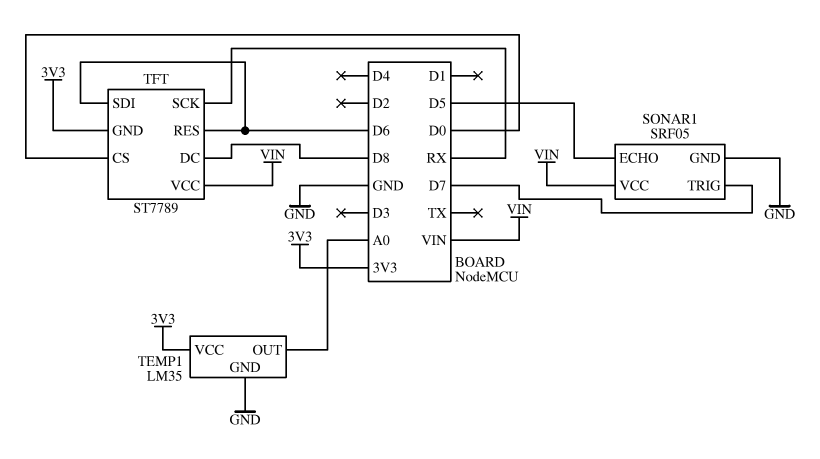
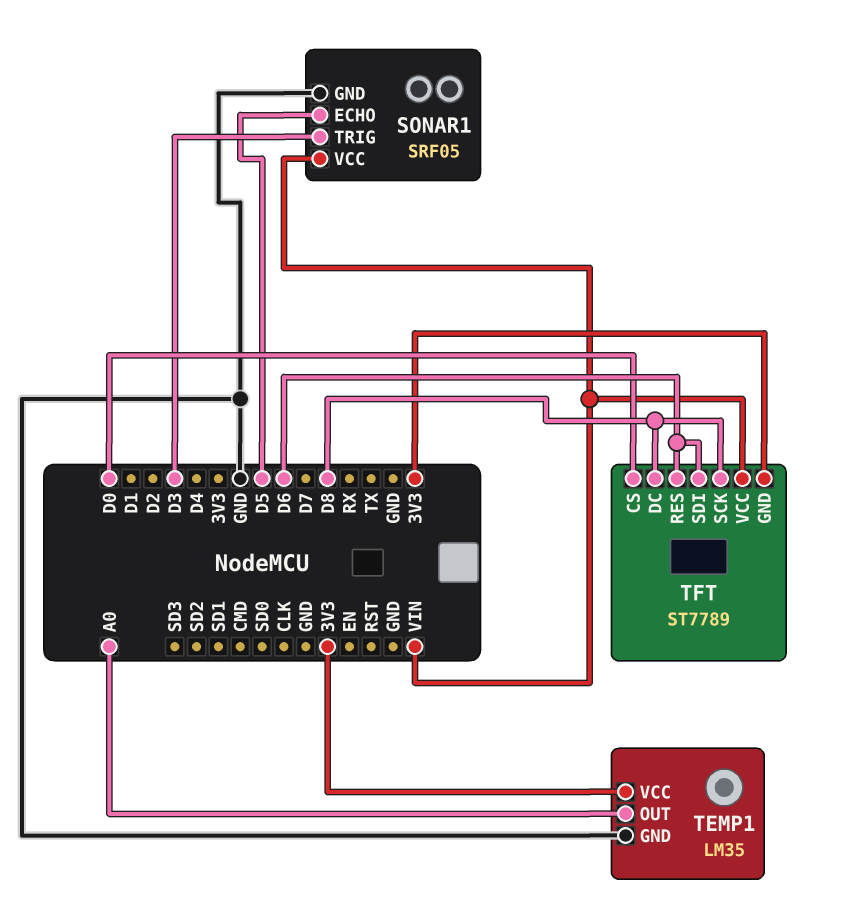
SONAR1 pin TRIG: D7 -> D3
TFT pin SCK: RX -> D8

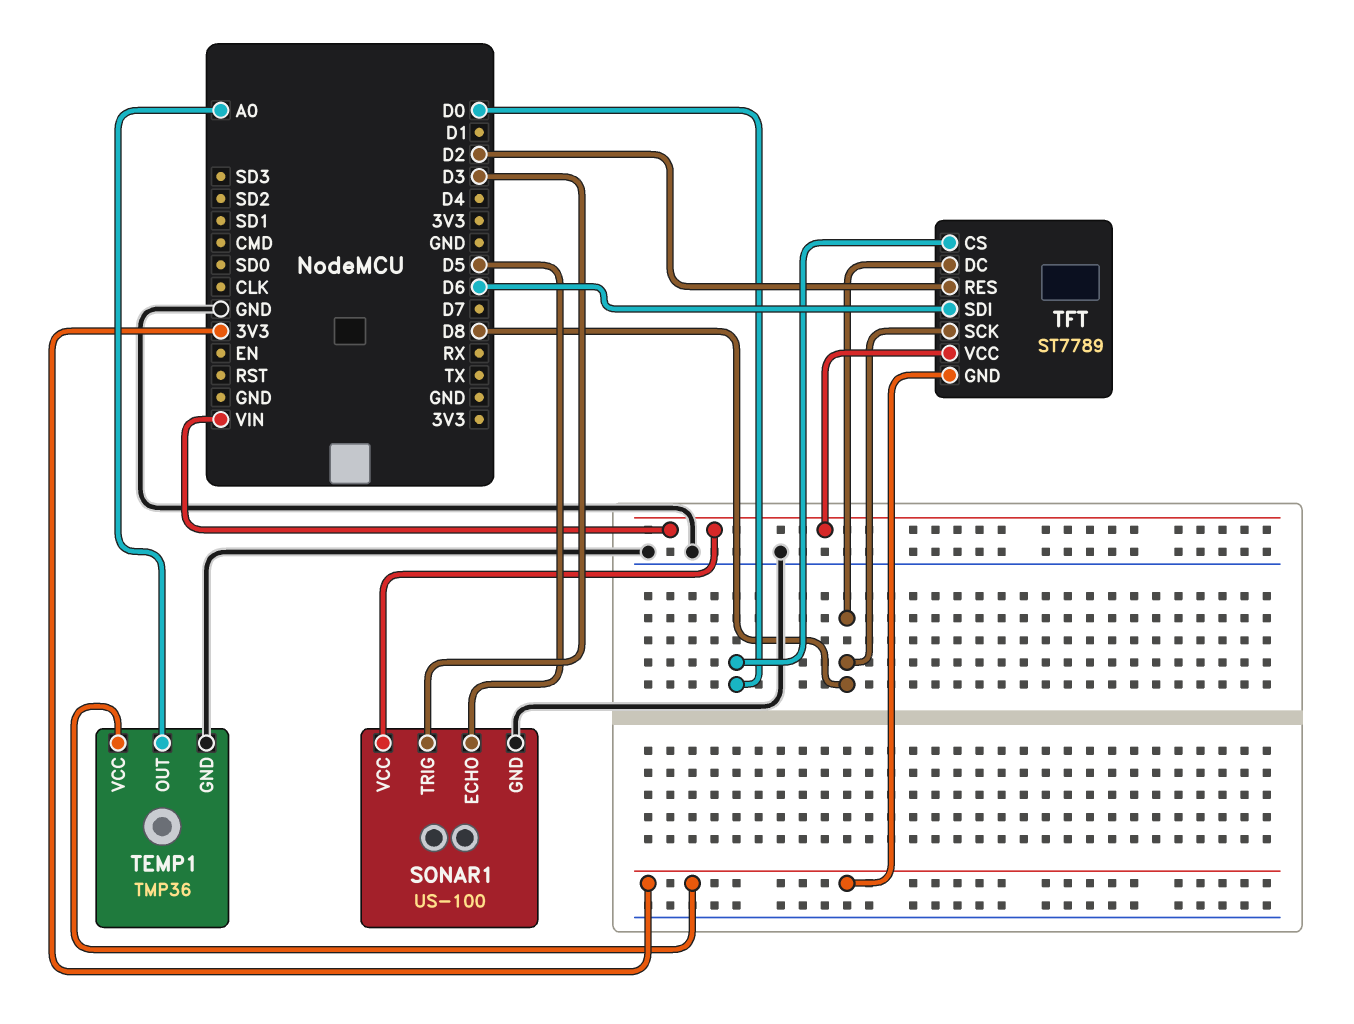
SONAR1: SRF05 -> US-100
TEMP1: LM35 -> TMP36
TFT pin RES: D6 -> D2

